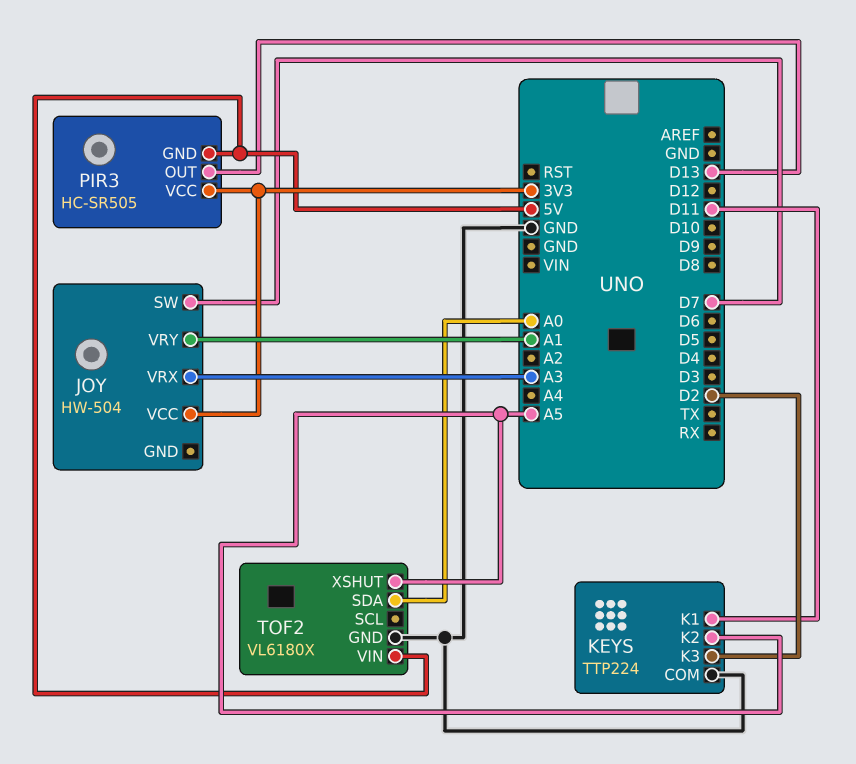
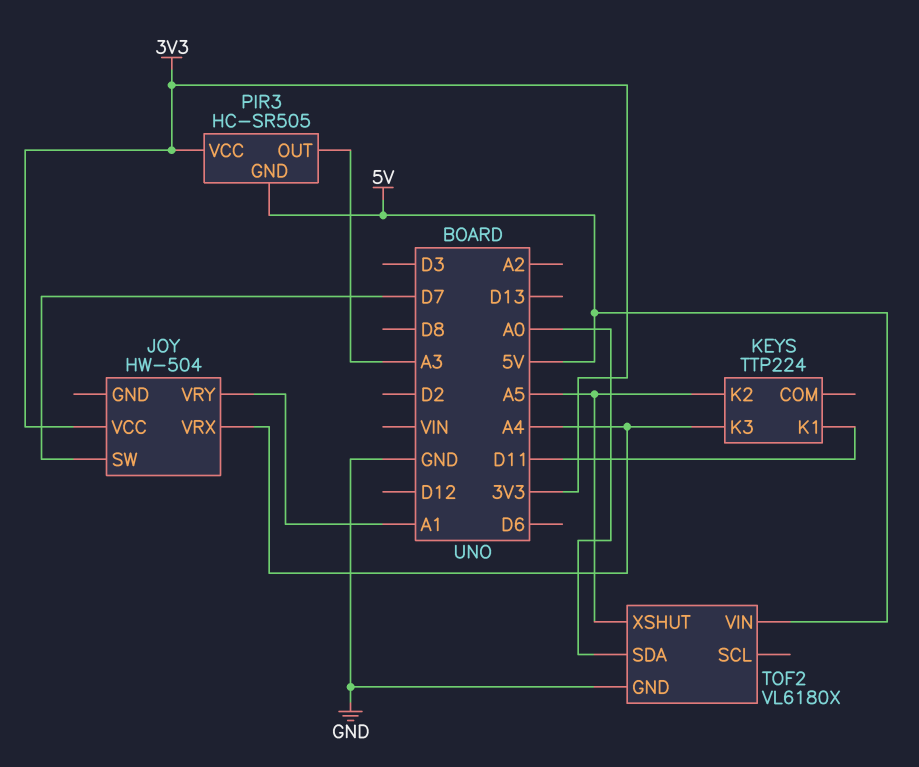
JOY pin VRX: A3 -> A4
KEYS pin COM: GND -> none
KEYS pin K3: D2 -> A4
PIR3 pin OUT: D13 -> A3

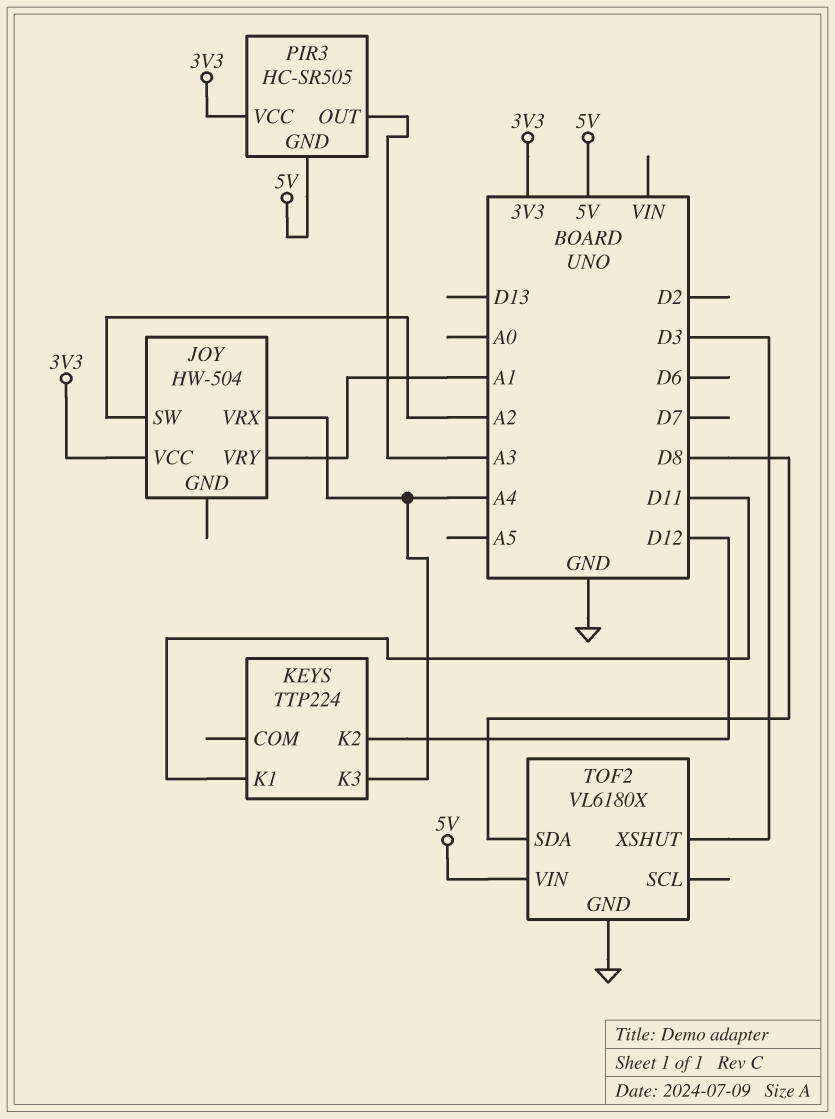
JOY pin SW: D7 -> A2
KEYS pin K2: A5 -> D12
TOF2 pin SDA: A0 -> D8
TOF2 pin XSHUT: A5 -> D3

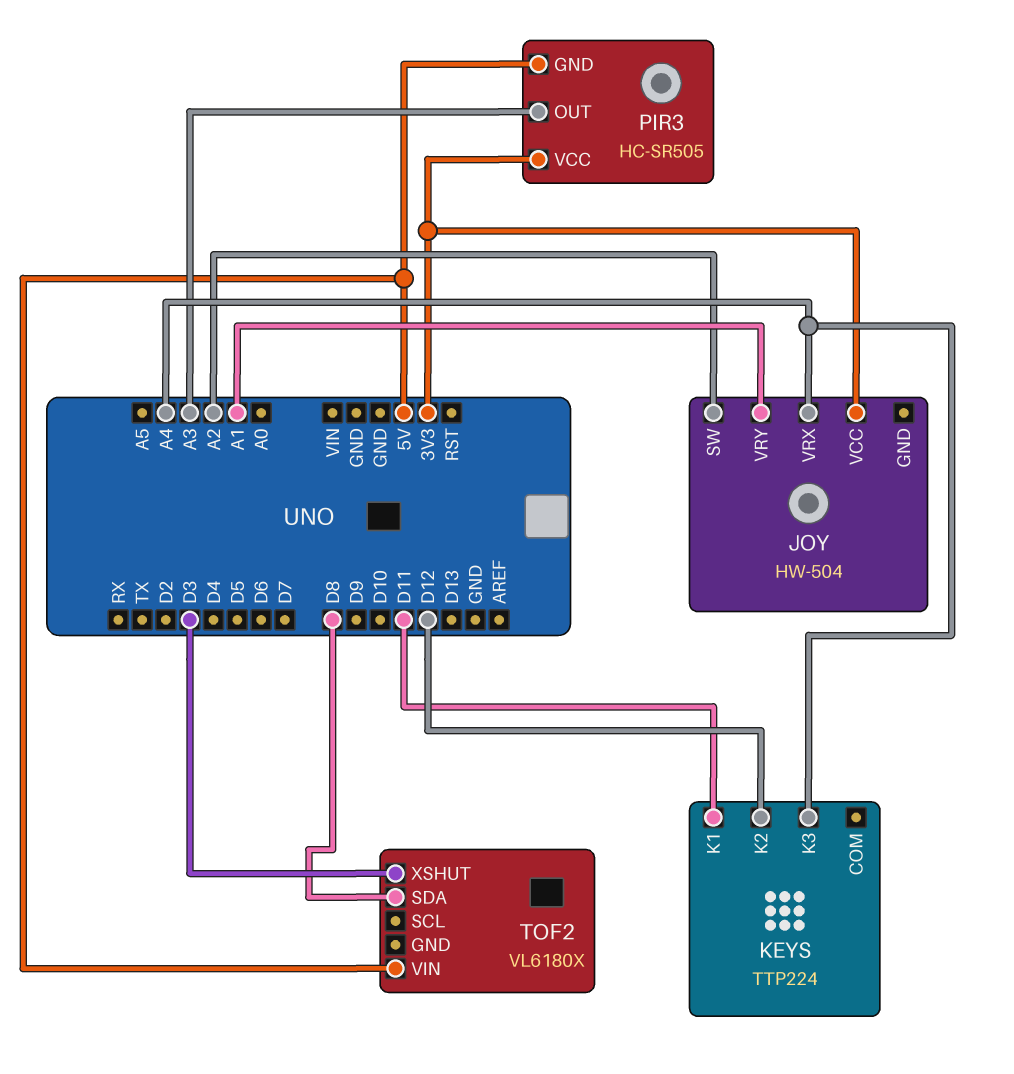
TOF2 pin GND: GND -> none

